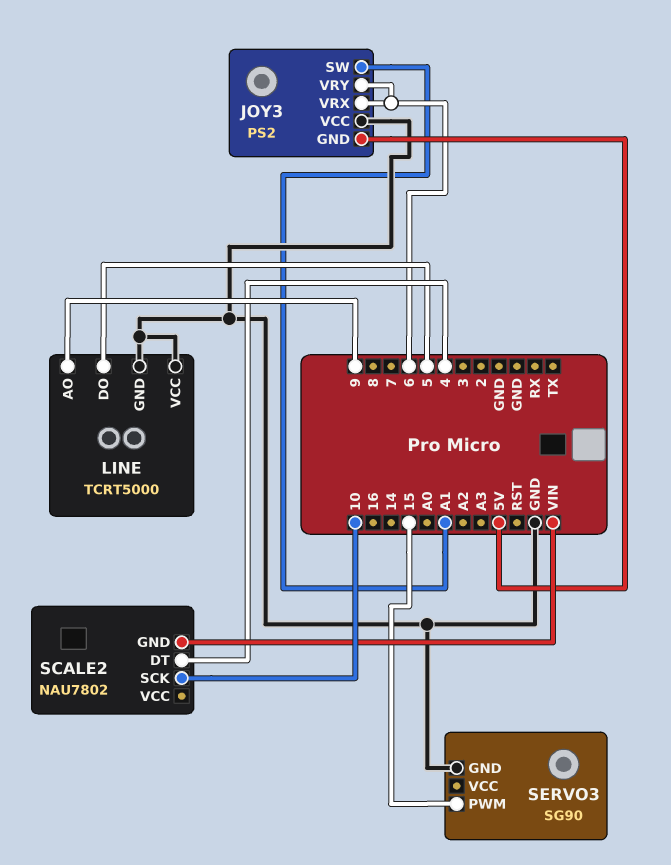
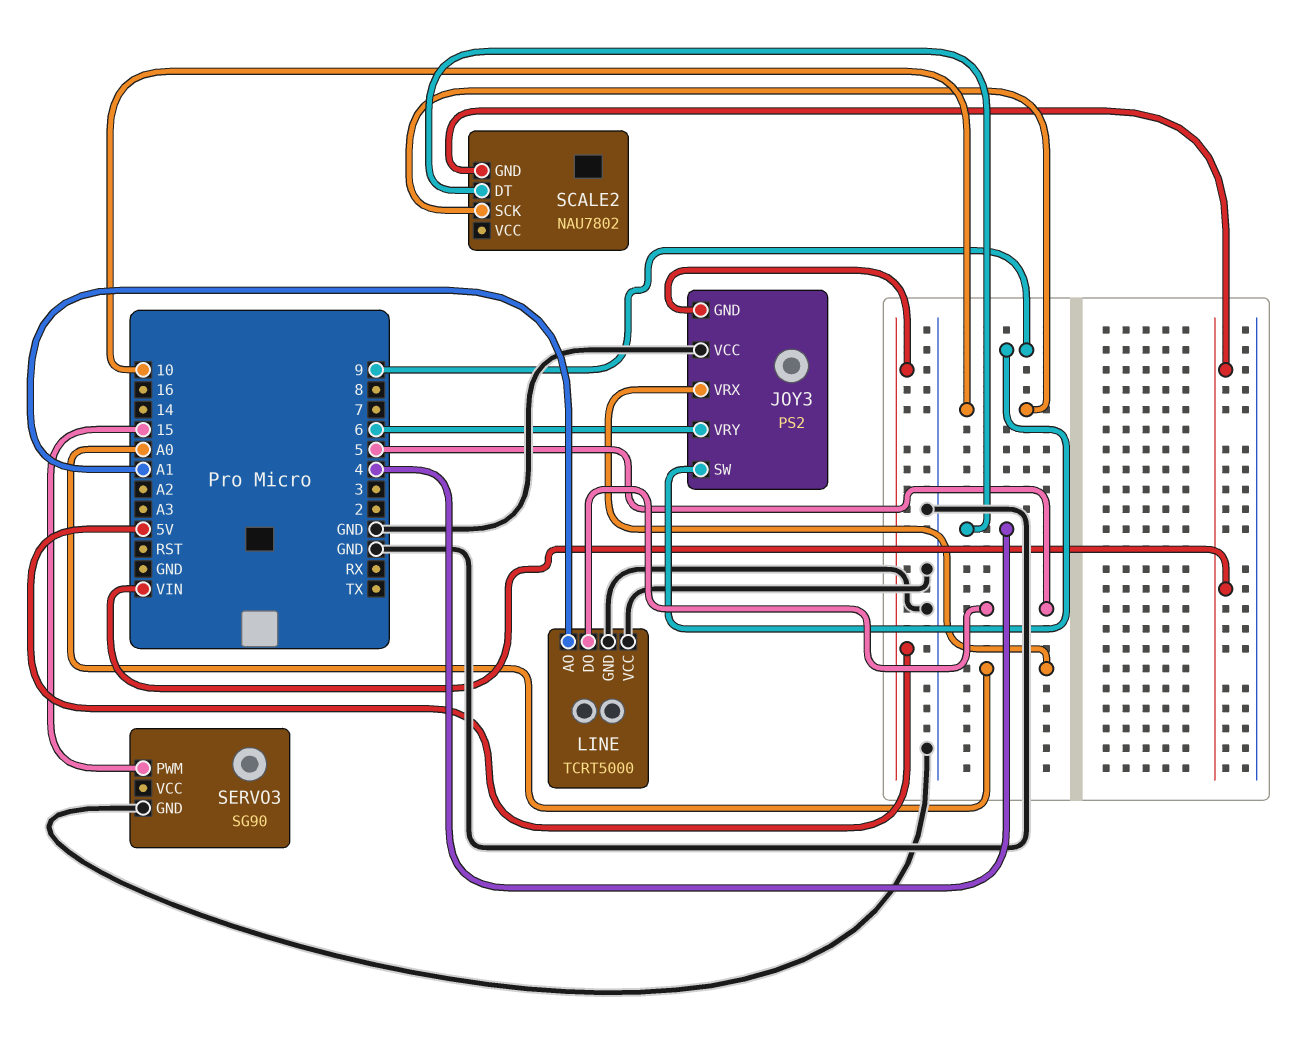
JOY3 pin SW: A1 -> 9
JOY3 pin VRX: 6 -> A0
LINE pin AO: 9 -> A1

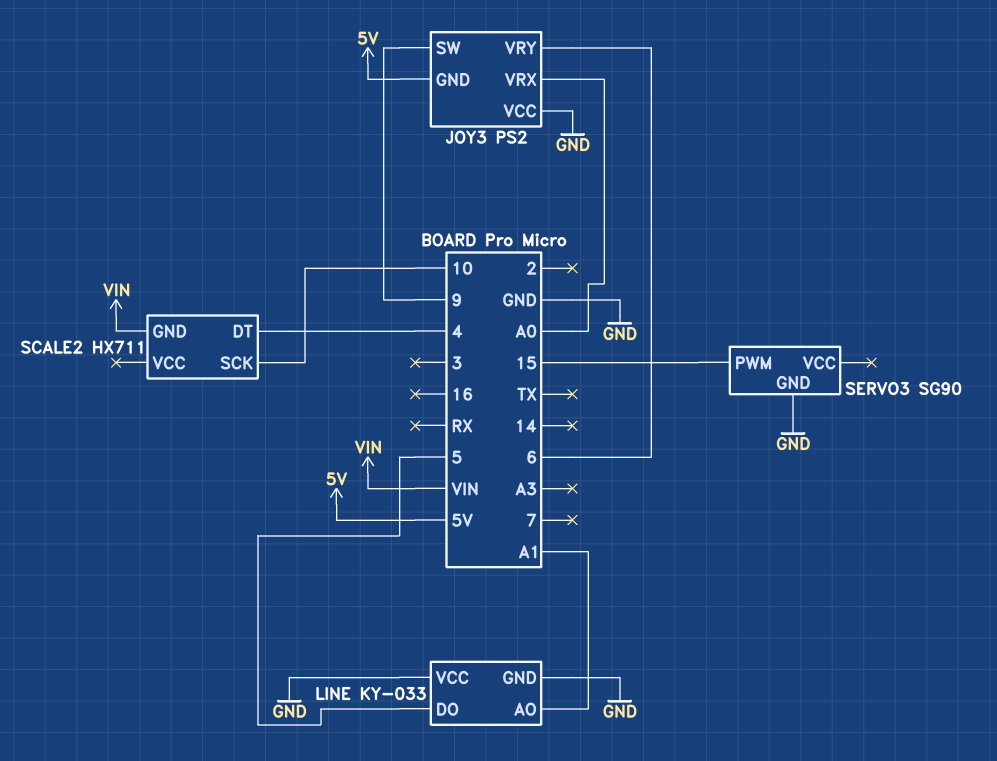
LINE: TCRT5000 -> KY-033
SCALE2: NAU7802 -> HX711

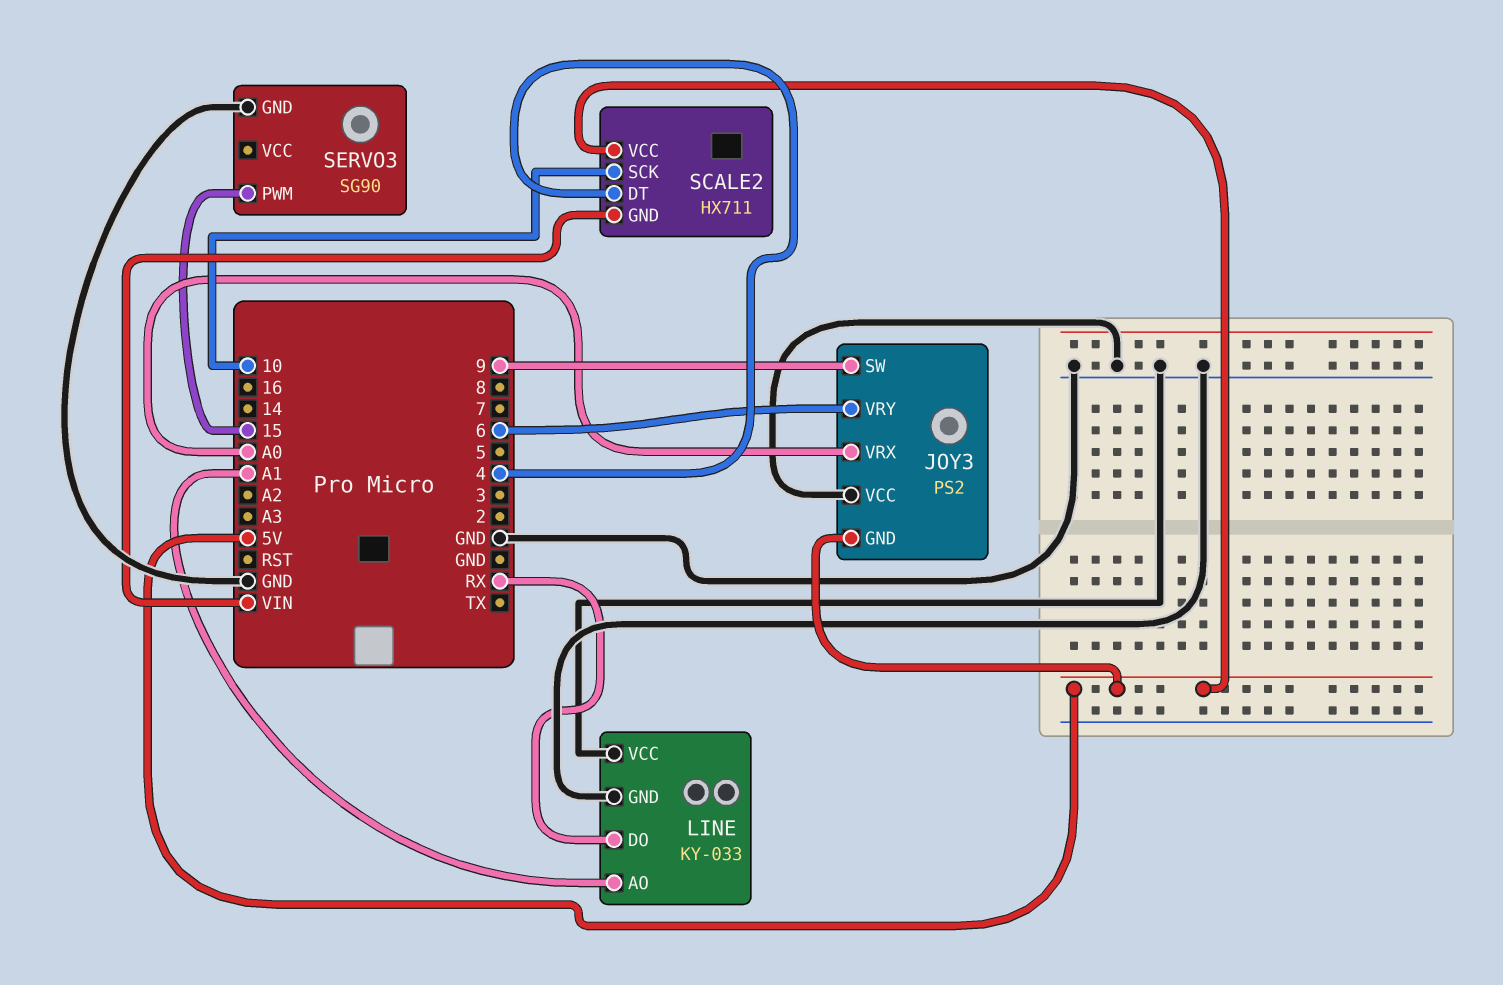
LINE pin DO: 5 -> RX
SCALE2 pin VCC: none -> 5V

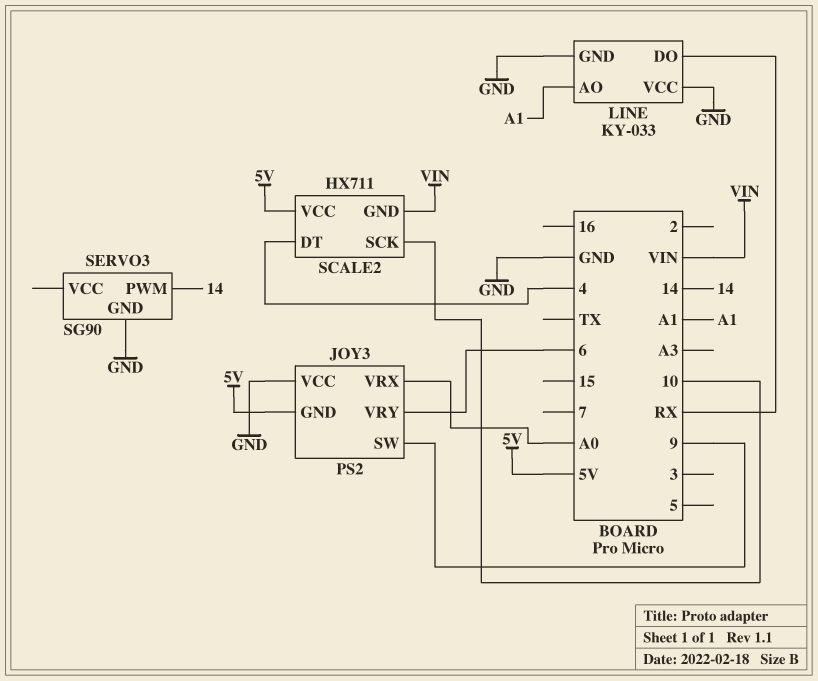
SERVO3 pin PWM: 15 -> 14

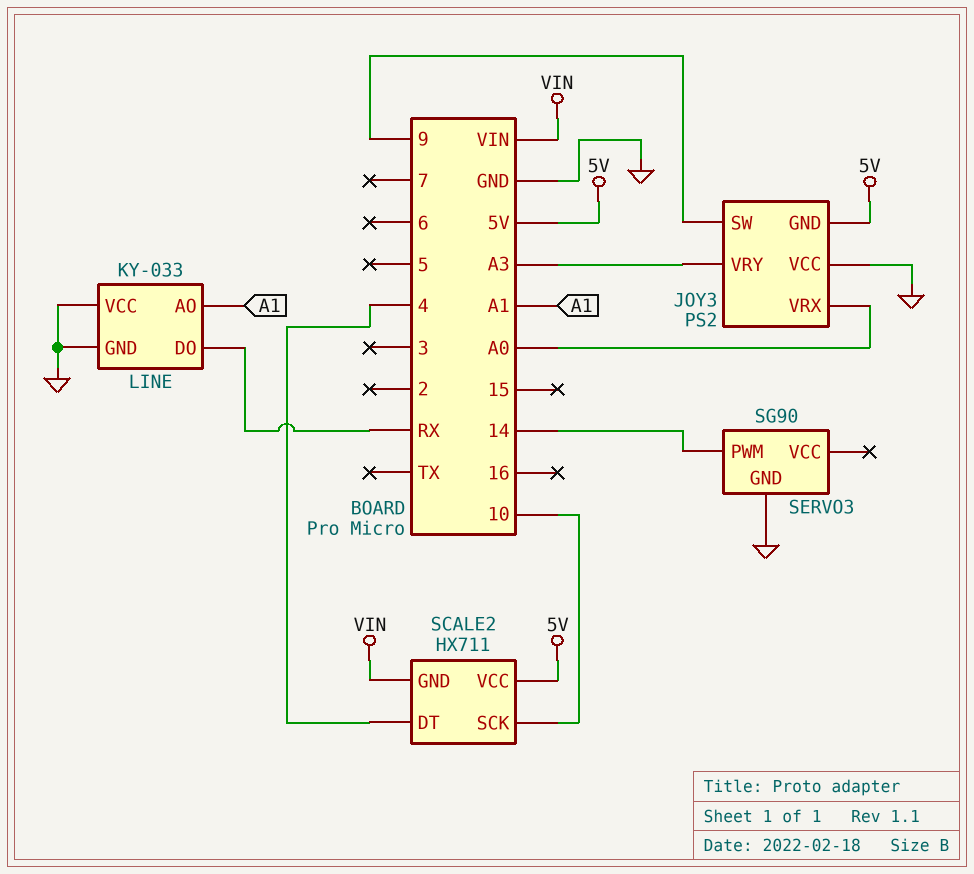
JOY3 pin VRY: 6 -> A3

